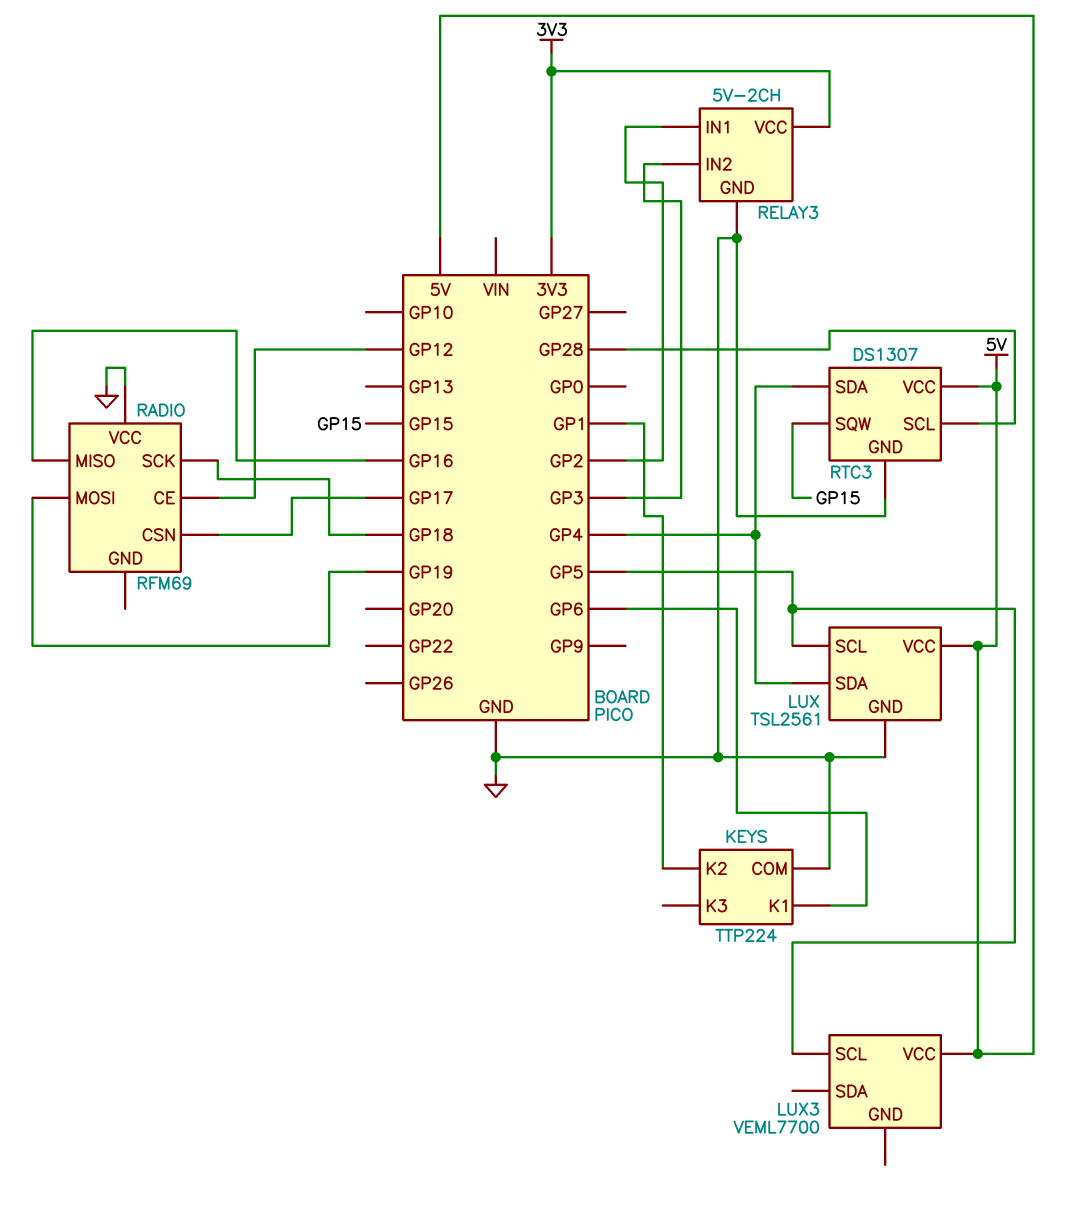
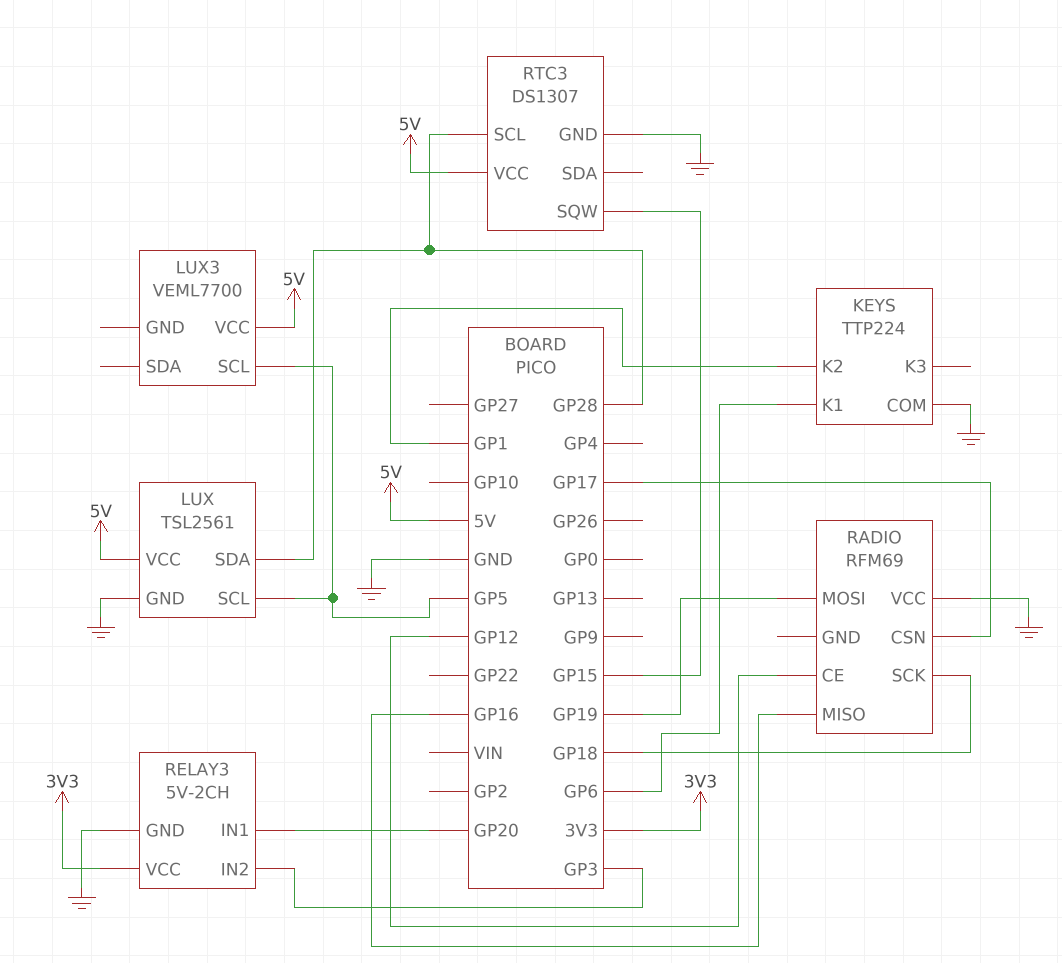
LUX pin SDA: GP4 -> GP28
RELAY3 pin IN1: GP2 -> GP20
RTC3 pin SDA: GP4 -> none

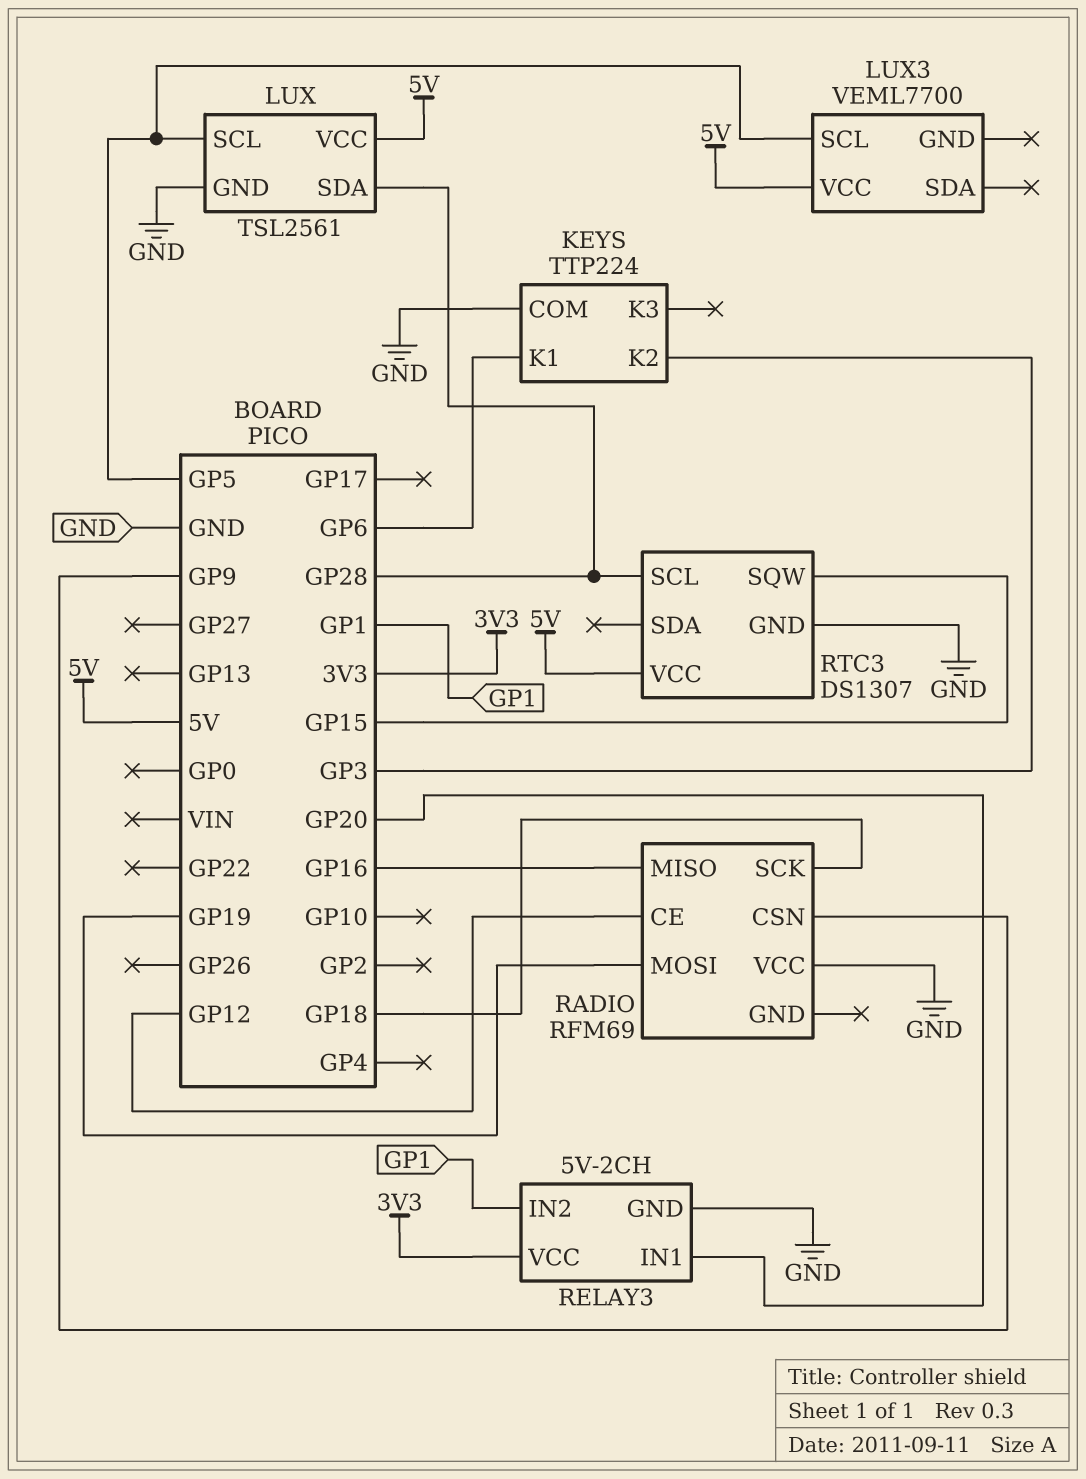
KEYS pin K2: GP1 -> GP3
RADIO pin CSN: GP17 -> GP9
RELAY3 pin IN2: GP3 -> GP1

